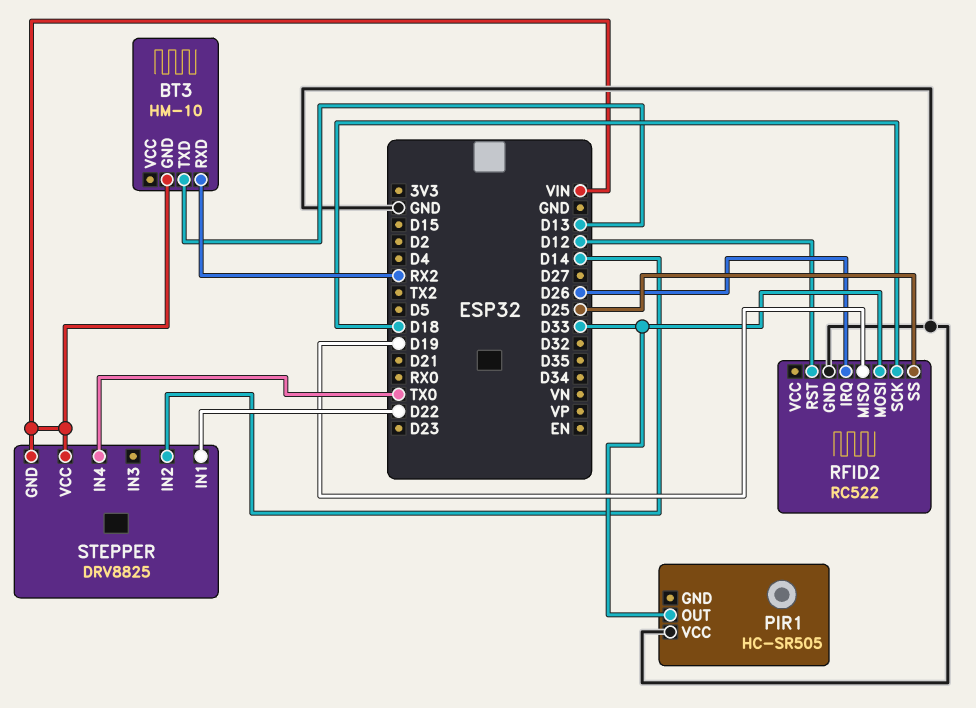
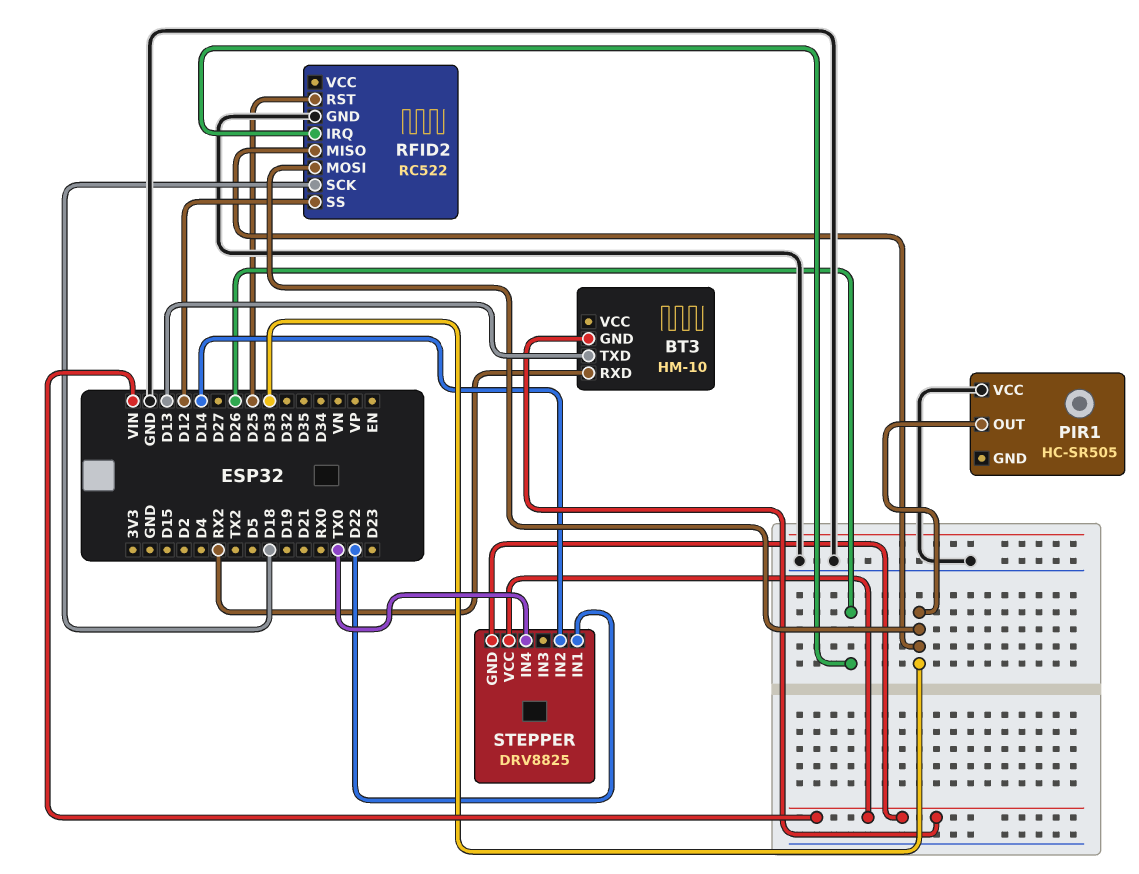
RFID2 pin MISO: D19 -> D33
RFID2 pin RST: D12 -> D25
RFID2 pin SS: D25 -> D12

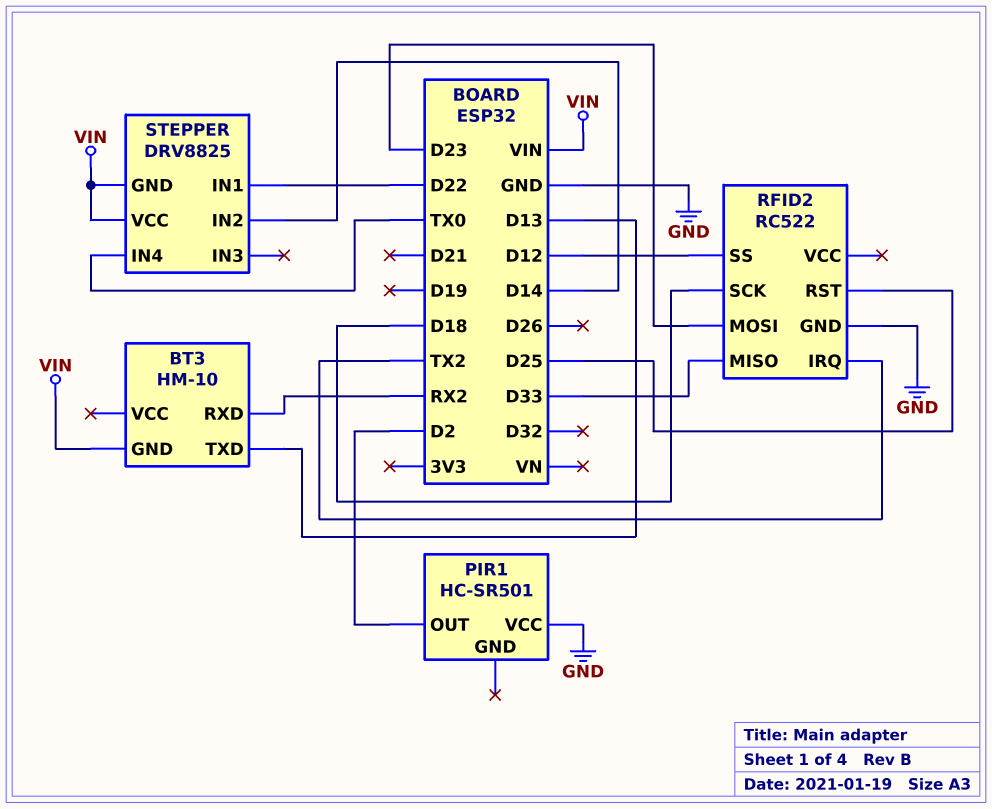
PIR1: HC-SR505 -> HC-SR501
PIR1 pin OUT: D33 -> D2
RFID2 pin IRQ: D26 -> TX2
RFID2 pin MOSI: D33 -> D23

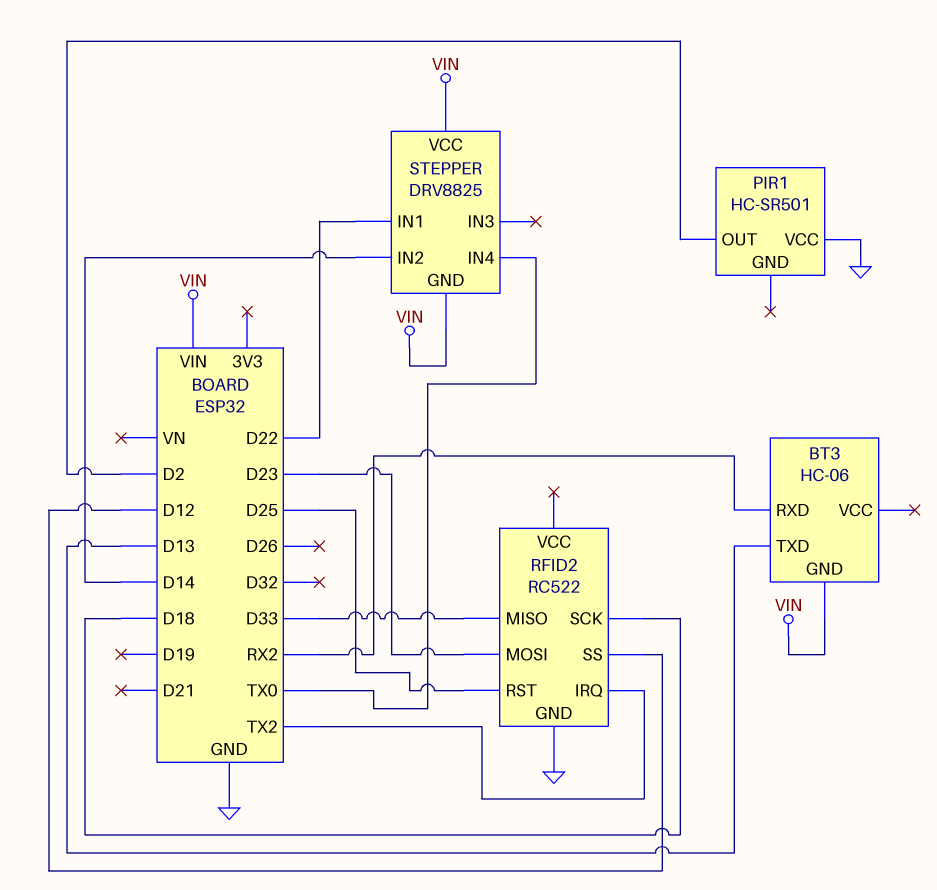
BT3: HM-10 -> HC-06

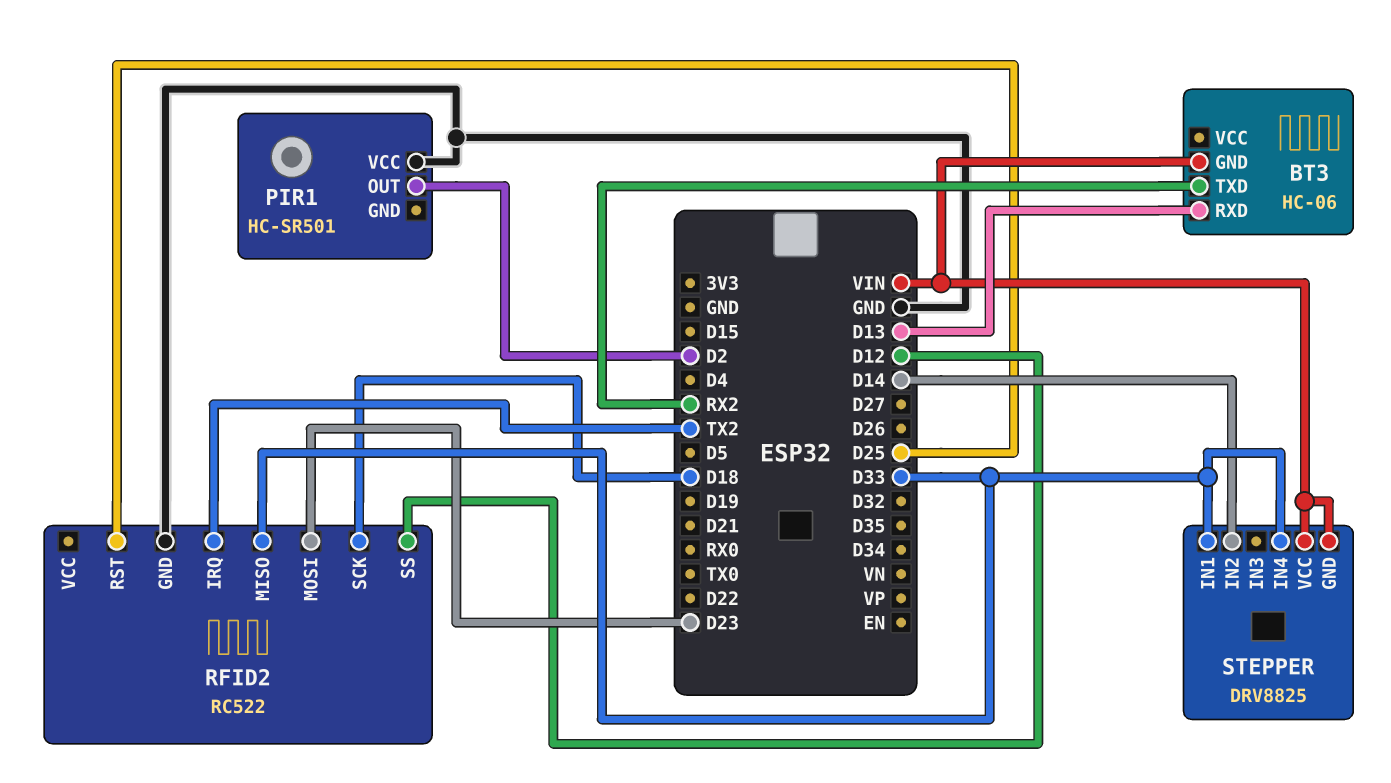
BT3 pin RXD: RX2 -> D13
BT3 pin TXD: D13 -> RX2
STEPPER pin IN1: D22 -> D33
STEPPER pin IN4: TX0 -> D33

